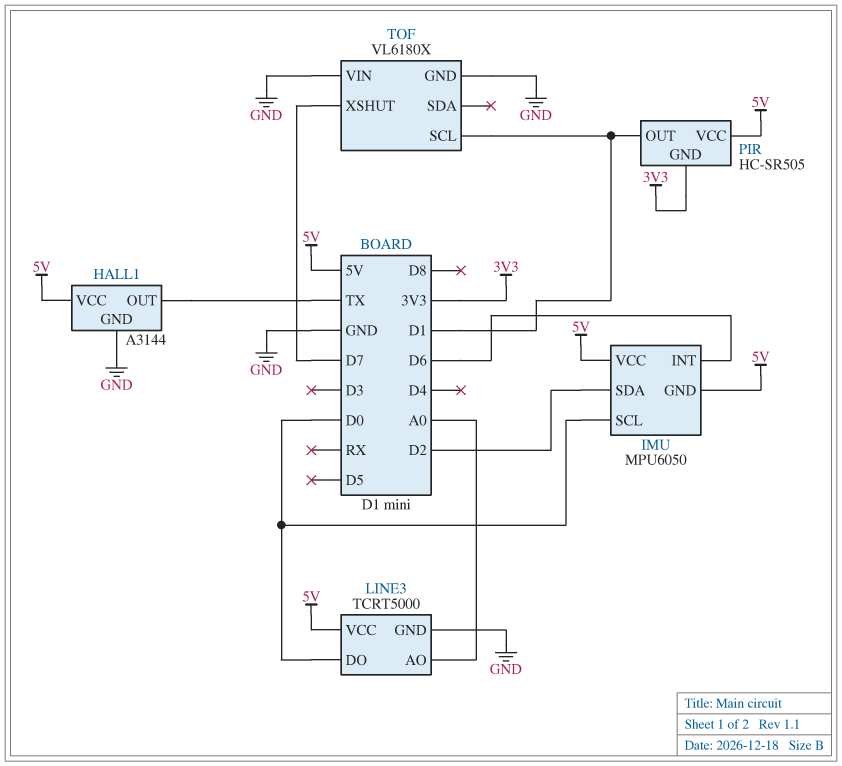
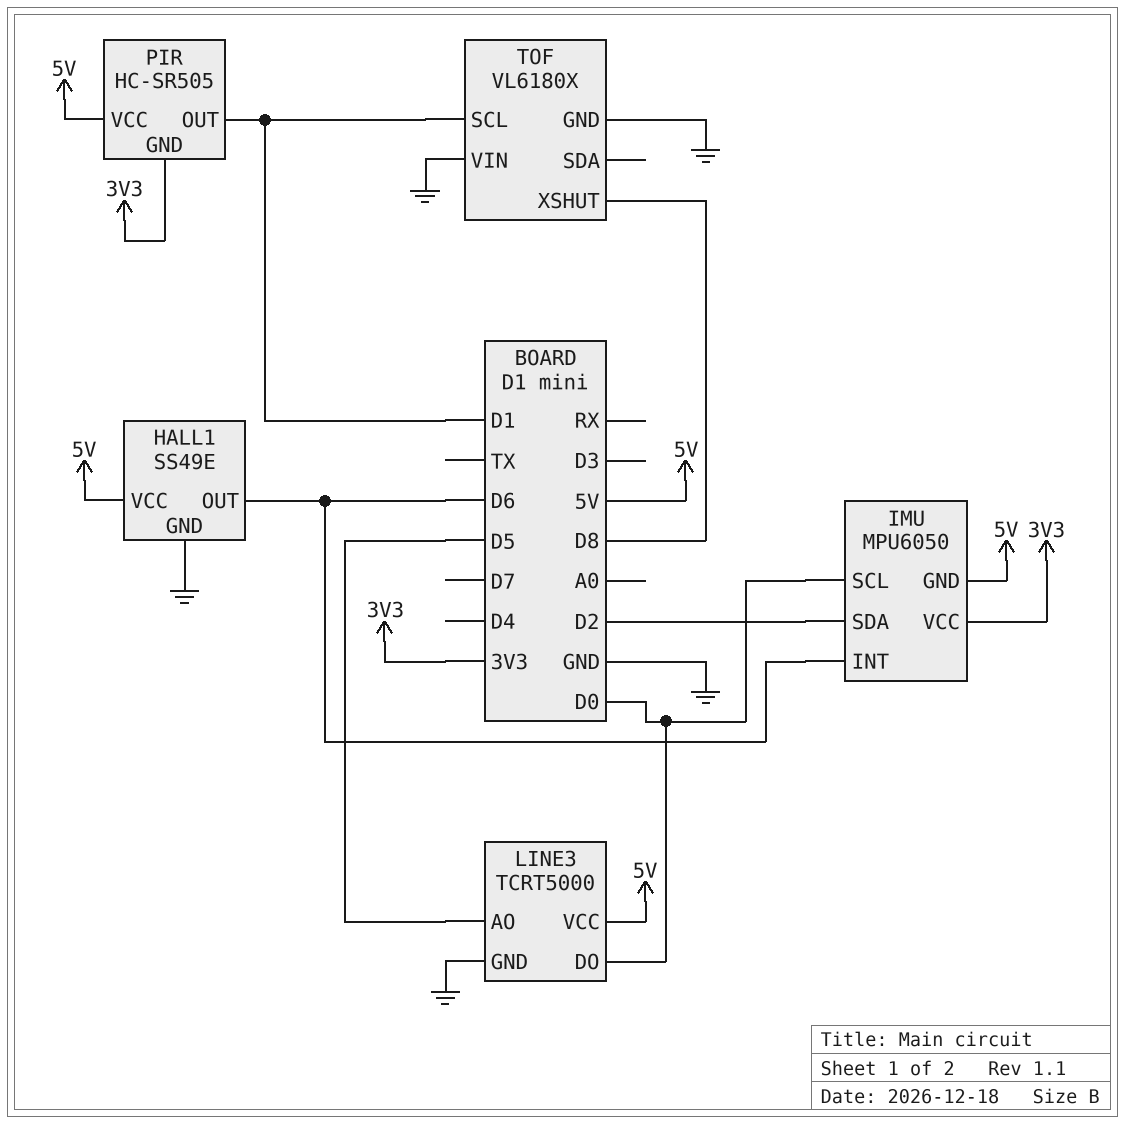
HALL1: A3144 -> SS49E
HALL1 pin OUT: TX -> D6
IMU pin VCC: 5V -> 3V3
LINE3 pin AO: A0 -> D5
TOF pin XSHUT: D7 -> D8

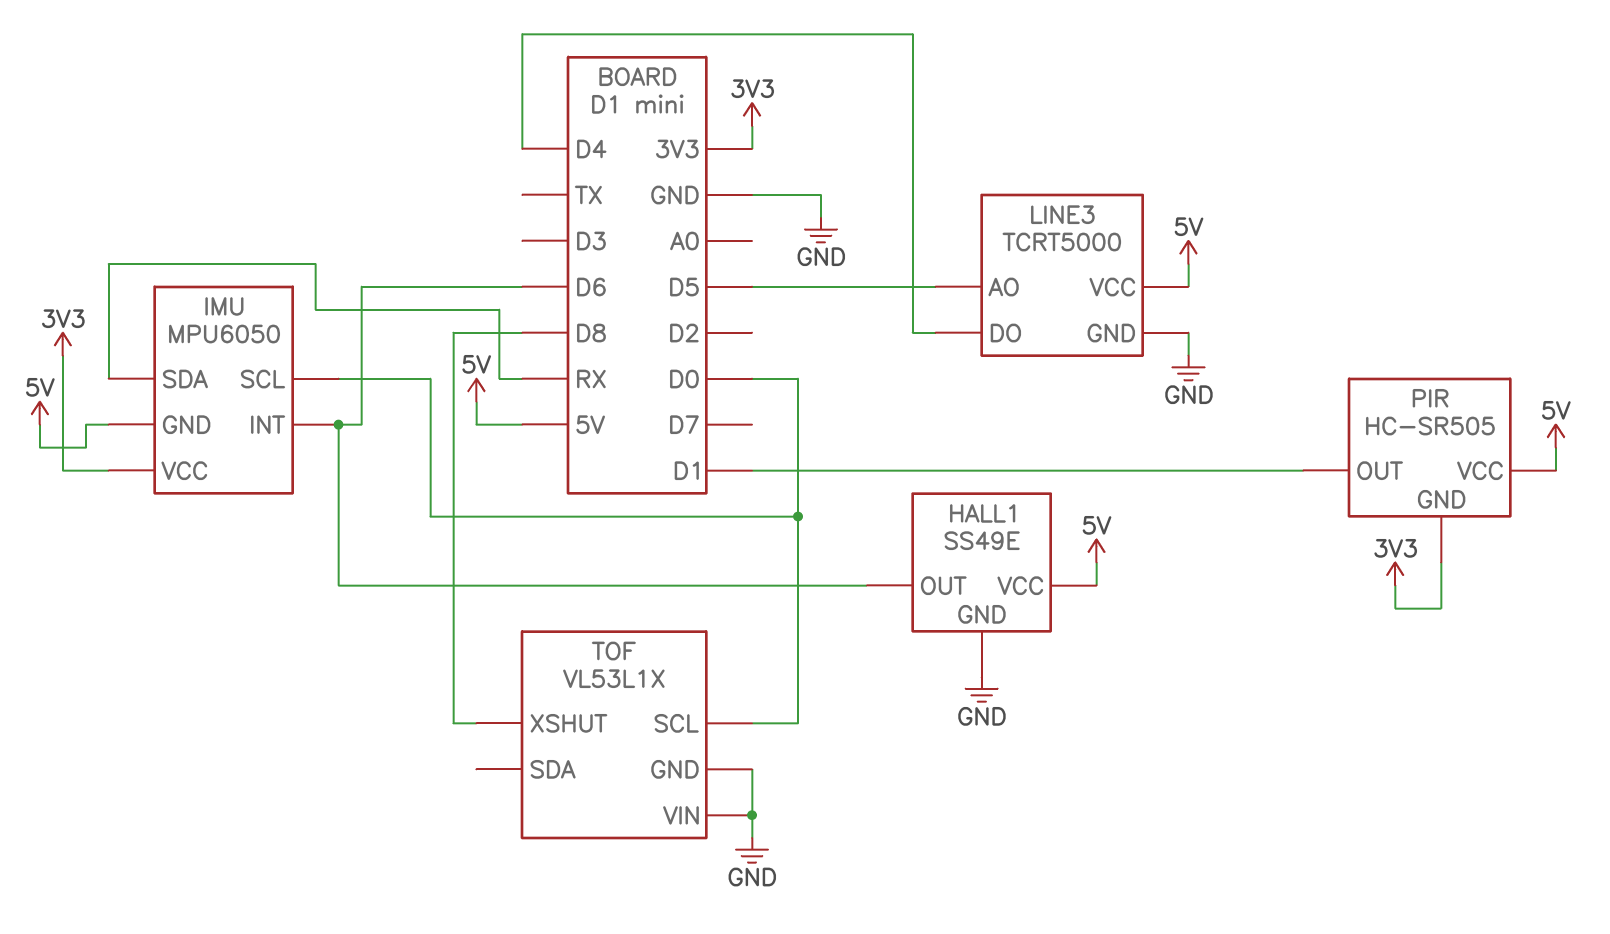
IMU pin SDA: D2 -> RX
LINE3 pin DO: D0 -> D4
TOF: VL6180X -> VL53L1X
TOF pin SCL: D1 -> D0

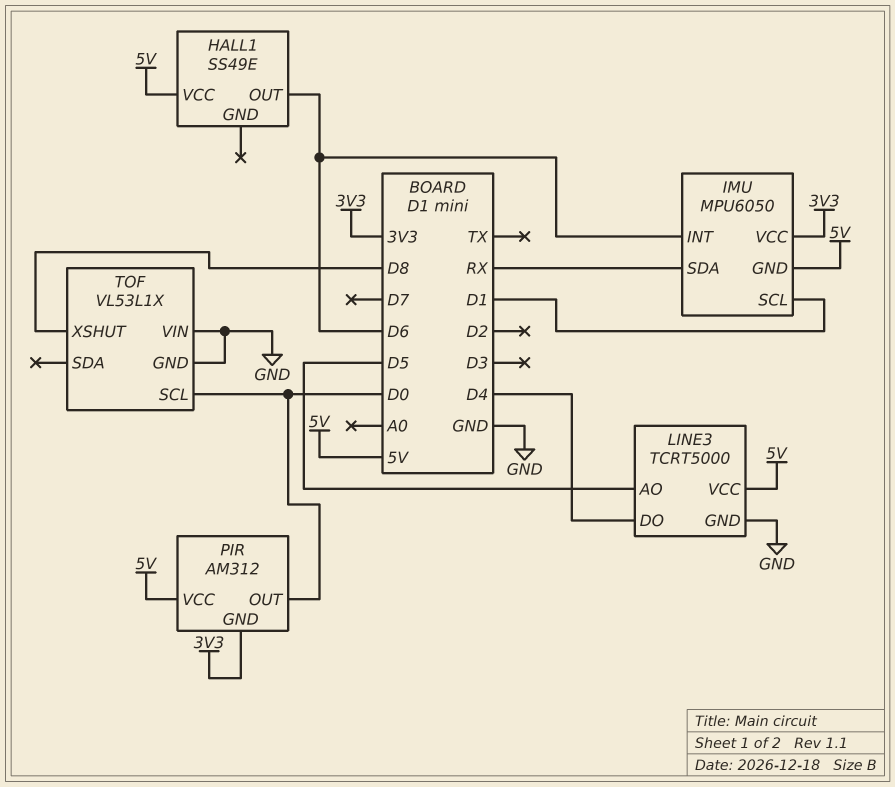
HALL1 pin GND: GND -> none
IMU pin SCL: D0 -> D1
PIR: HC-SR505 -> AM312
PIR pin OUT: D1 -> D0

